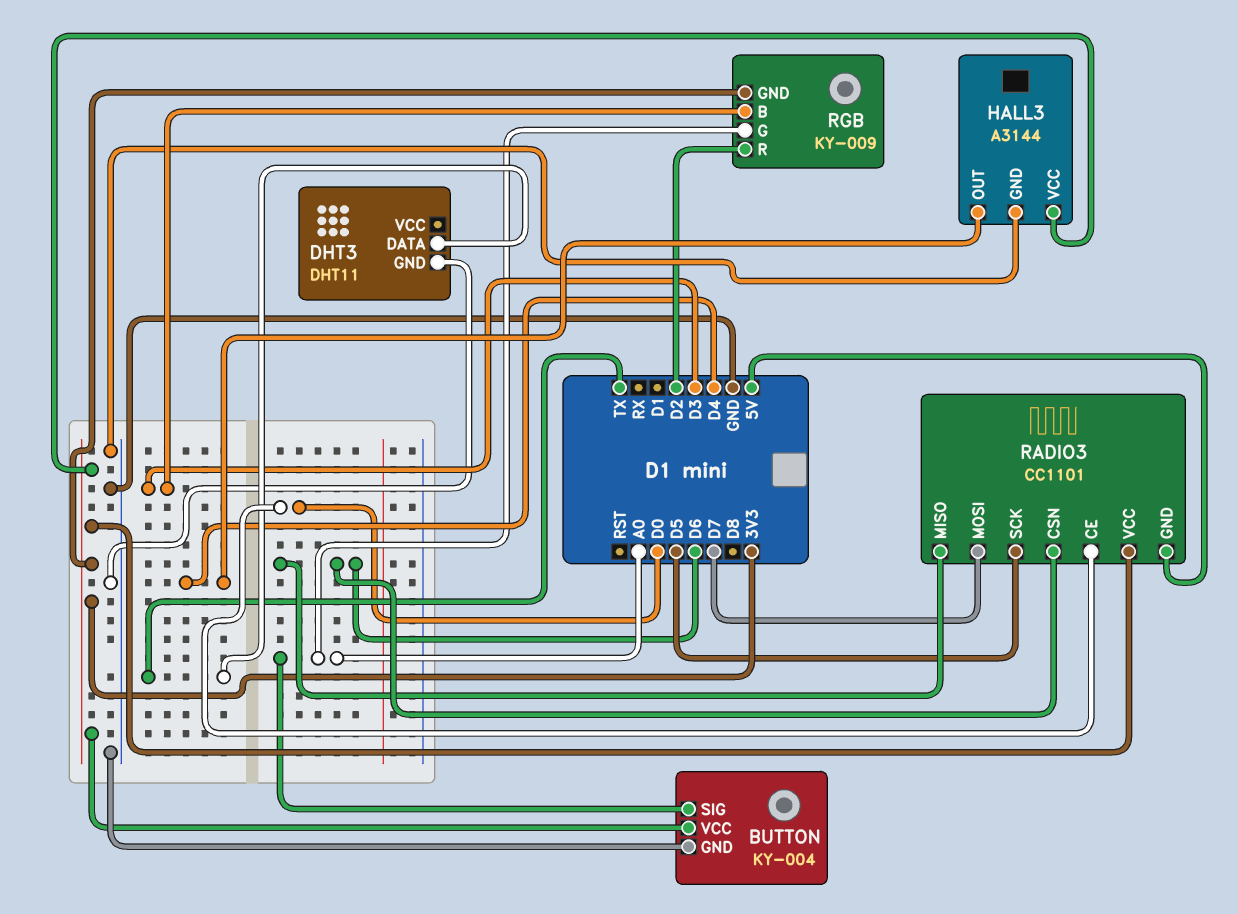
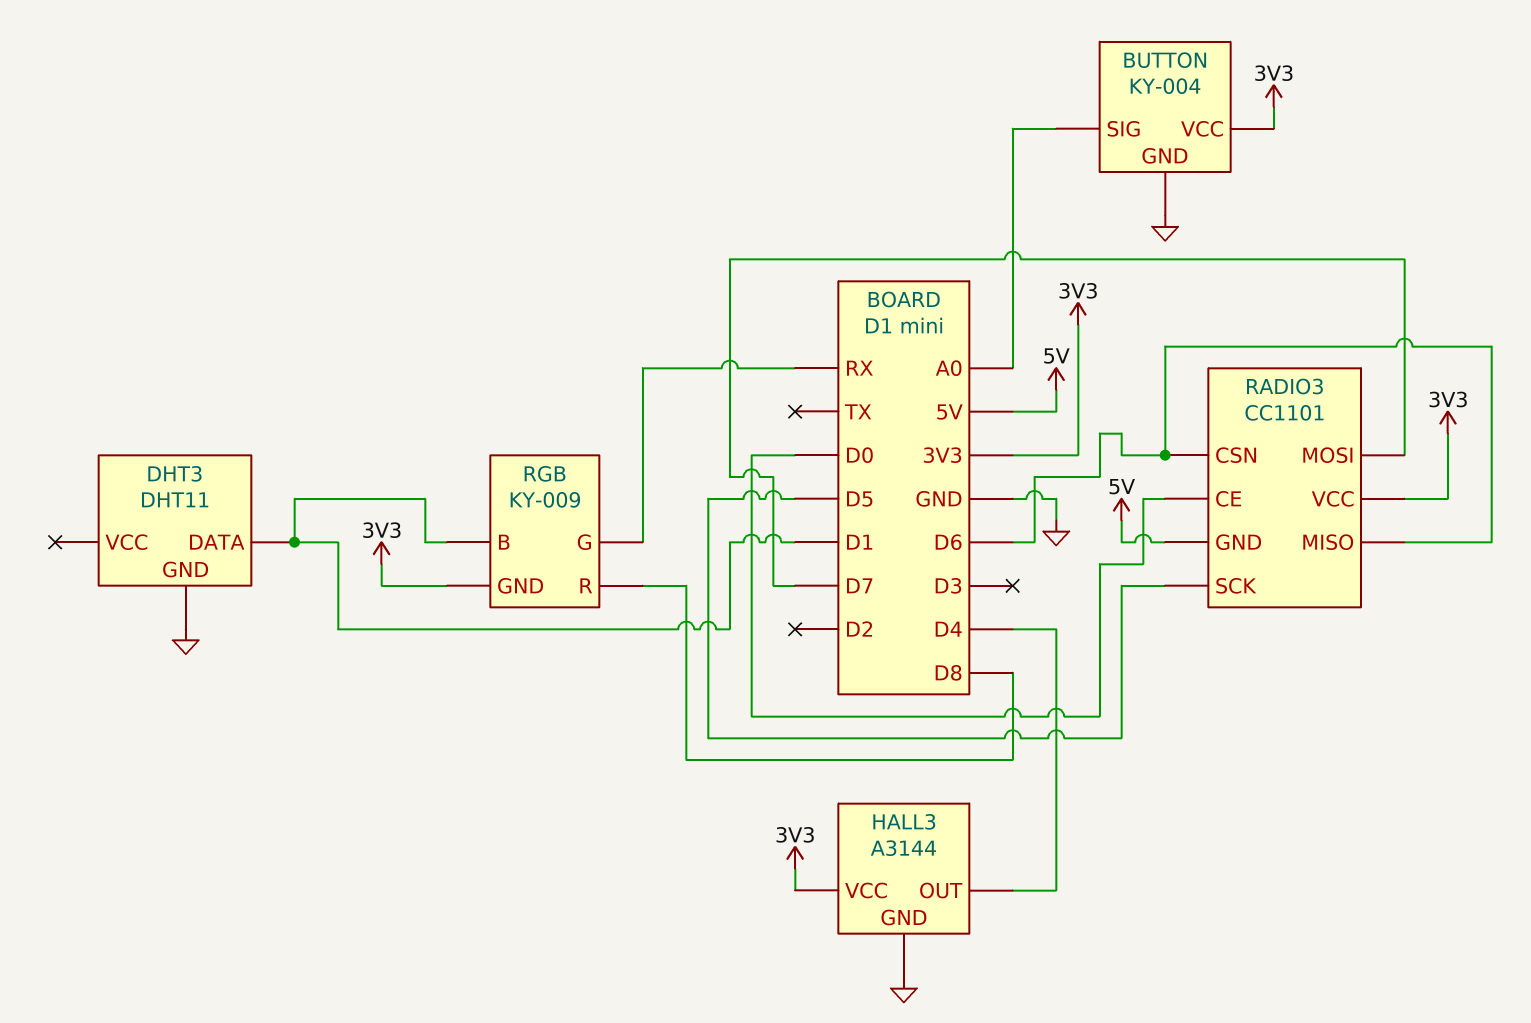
DHT3 pin DATA: TX -> D1
RGB pin B: D3 -> D1
RGB pin G: A0 -> RX
RGB pin R: D2 -> D8

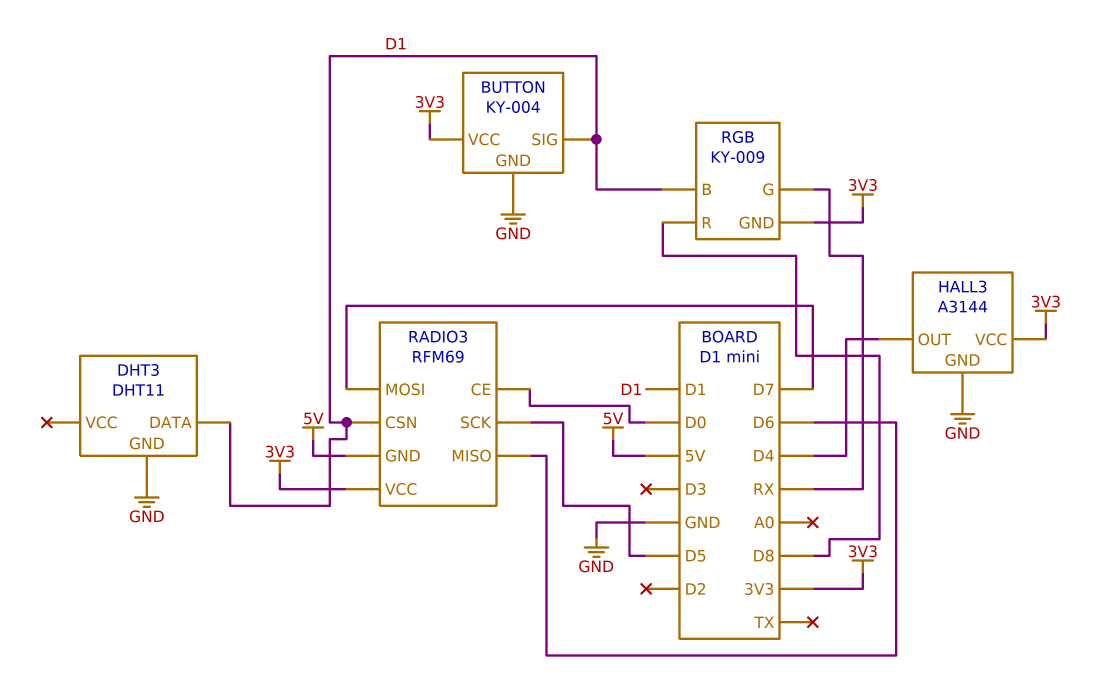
BUTTON pin SIG: A0 -> D1
RADIO3: CC1101 -> RFM69
RADIO3 pin CSN: D6 -> D1

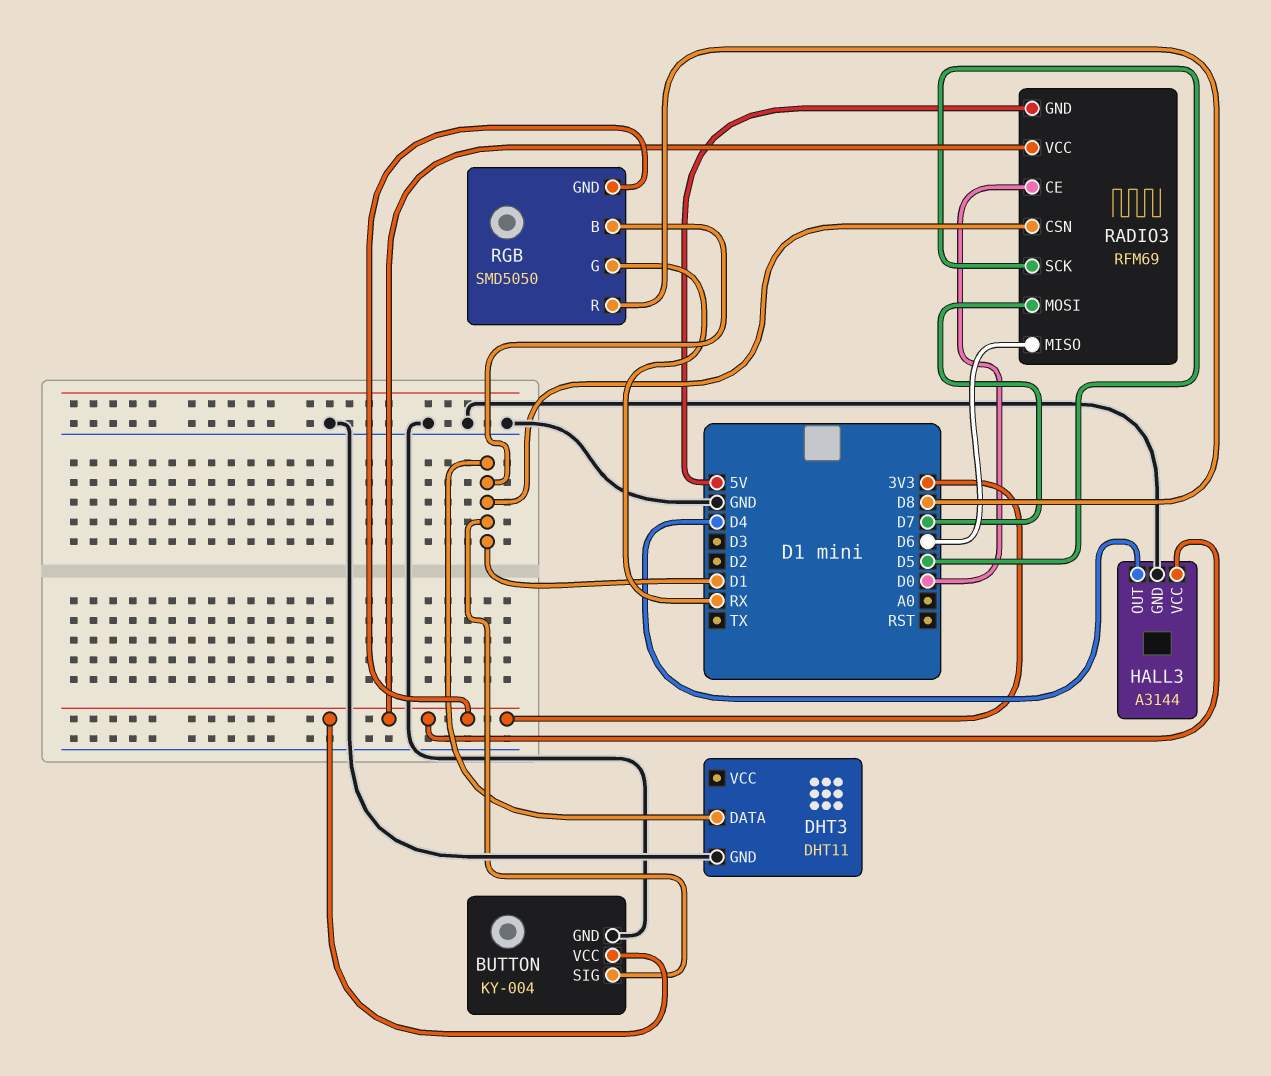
RGB: KY-009 -> SMD5050

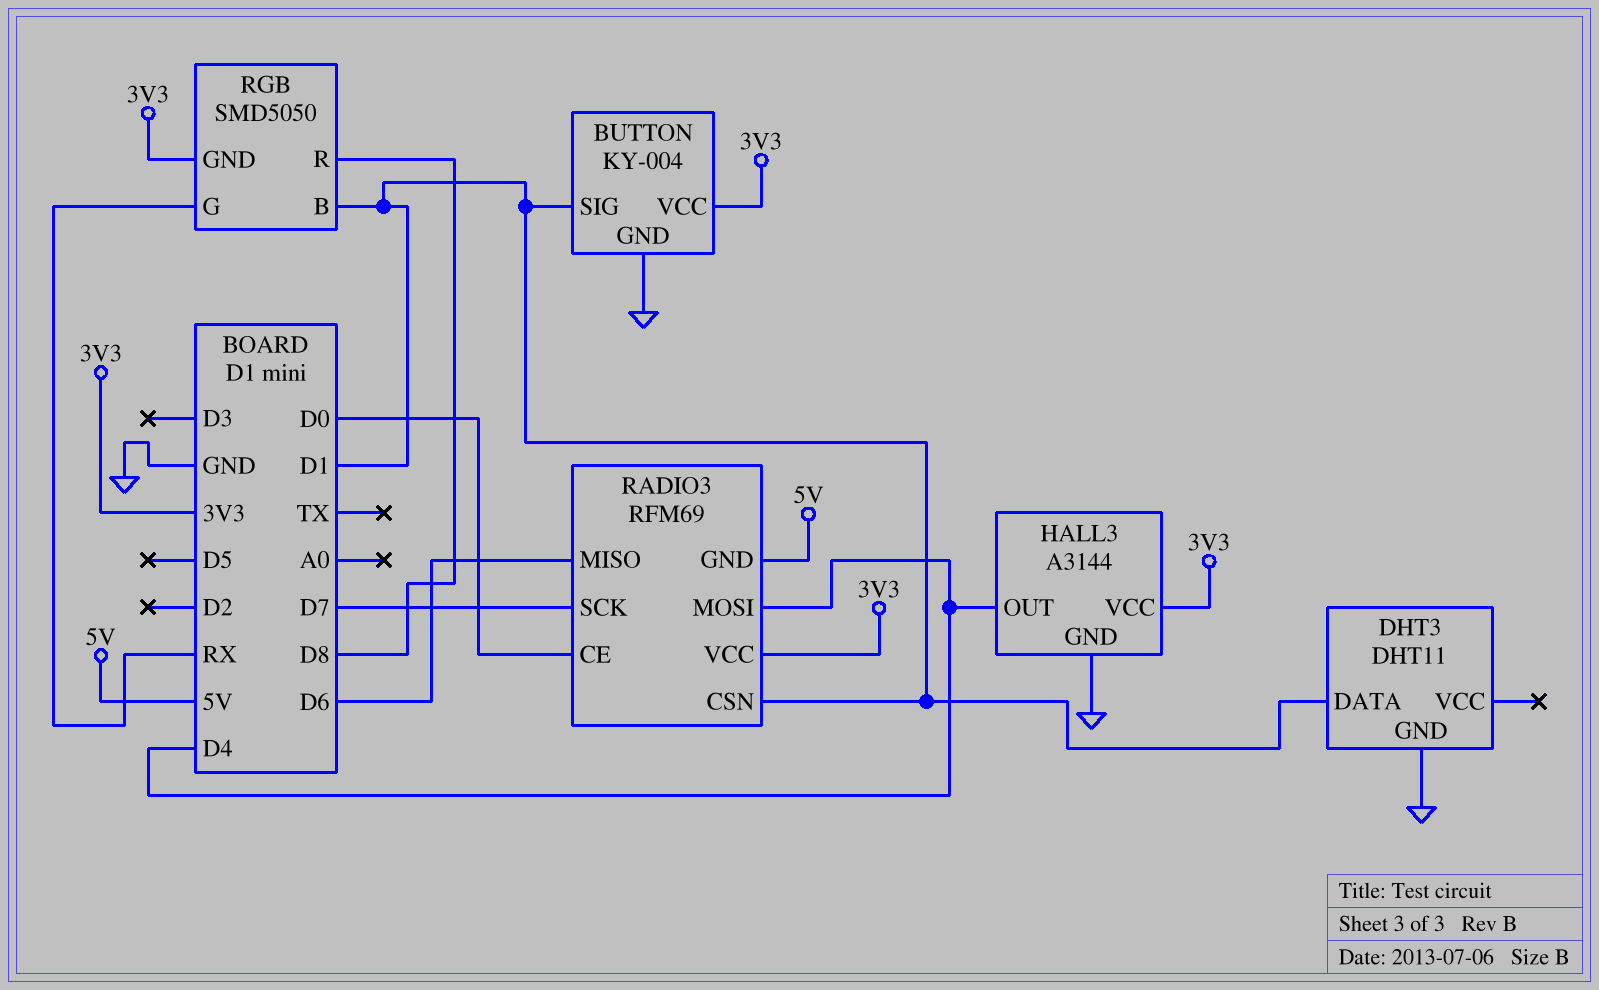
RADIO3 pin MOSI: D7 -> D4
RADIO3 pin SCK: D5 -> D7

